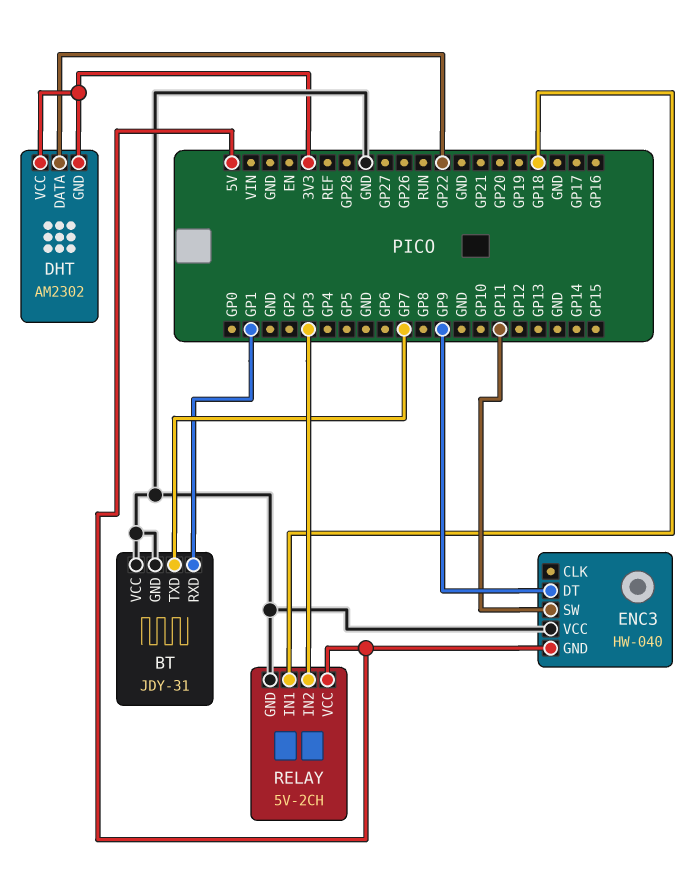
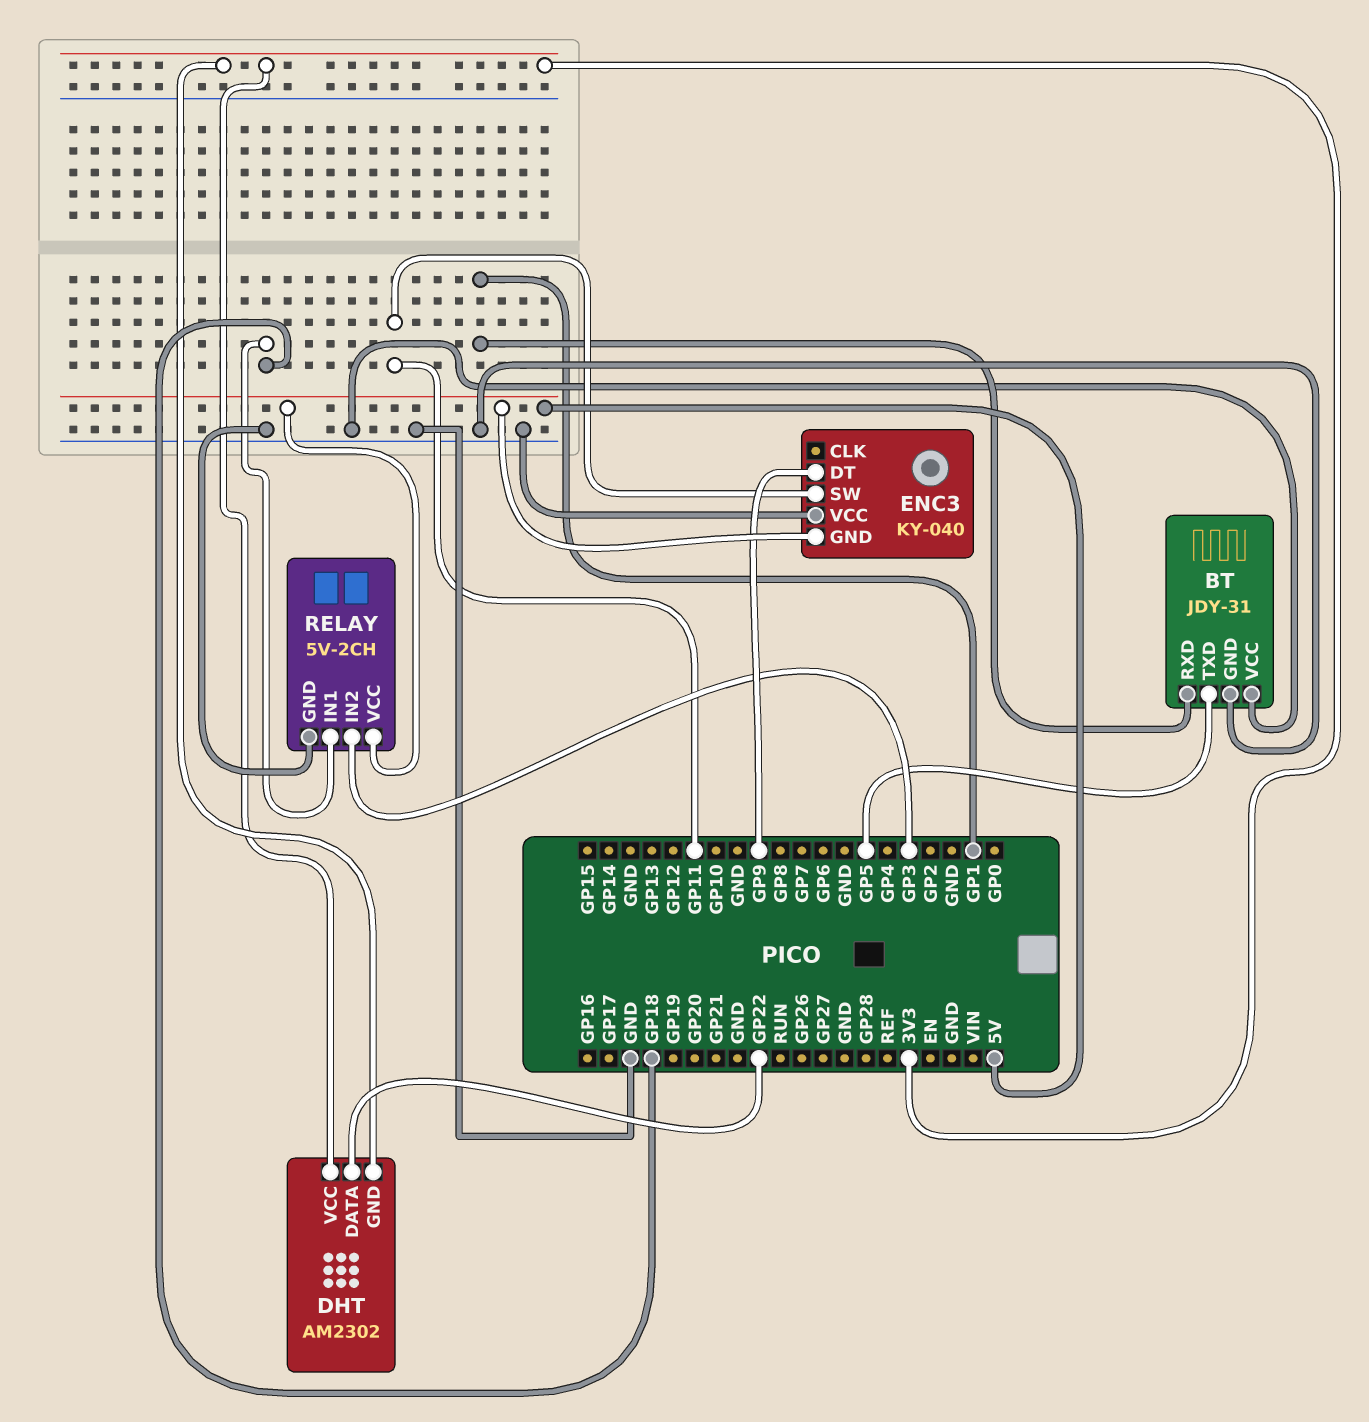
BT pin TXD: GP7 -> GP5
ENC3: HW-040 -> KY-040

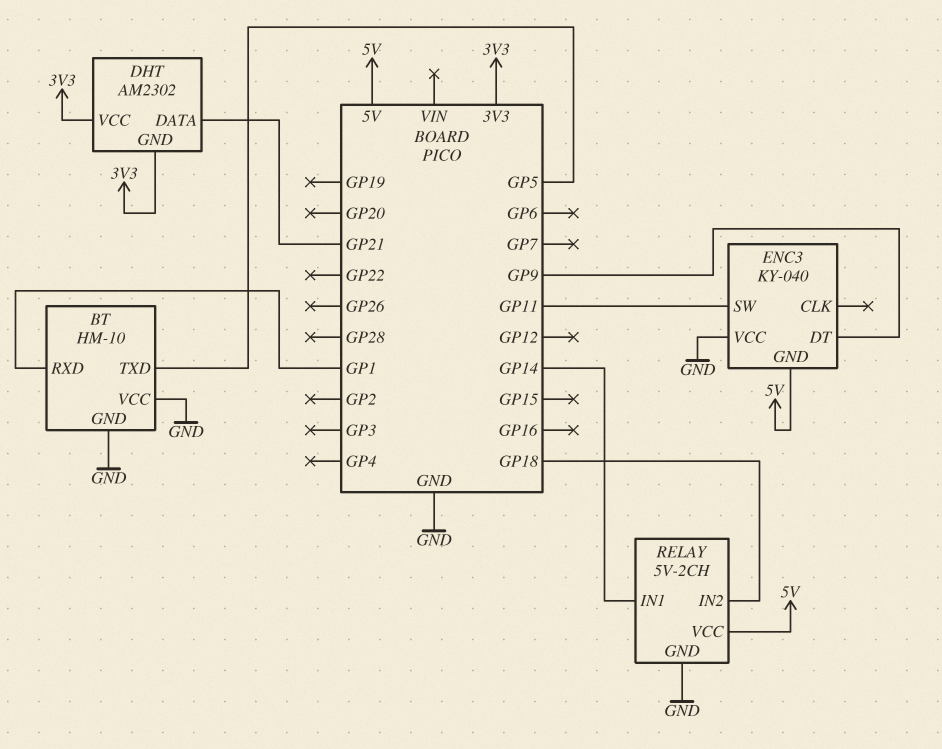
BT: JDY-31 -> HM-10
DHT pin DATA: GP22 -> GP21
RELAY pin IN1: GP18 -> GP14
RELAY pin IN2: GP3 -> GP18

